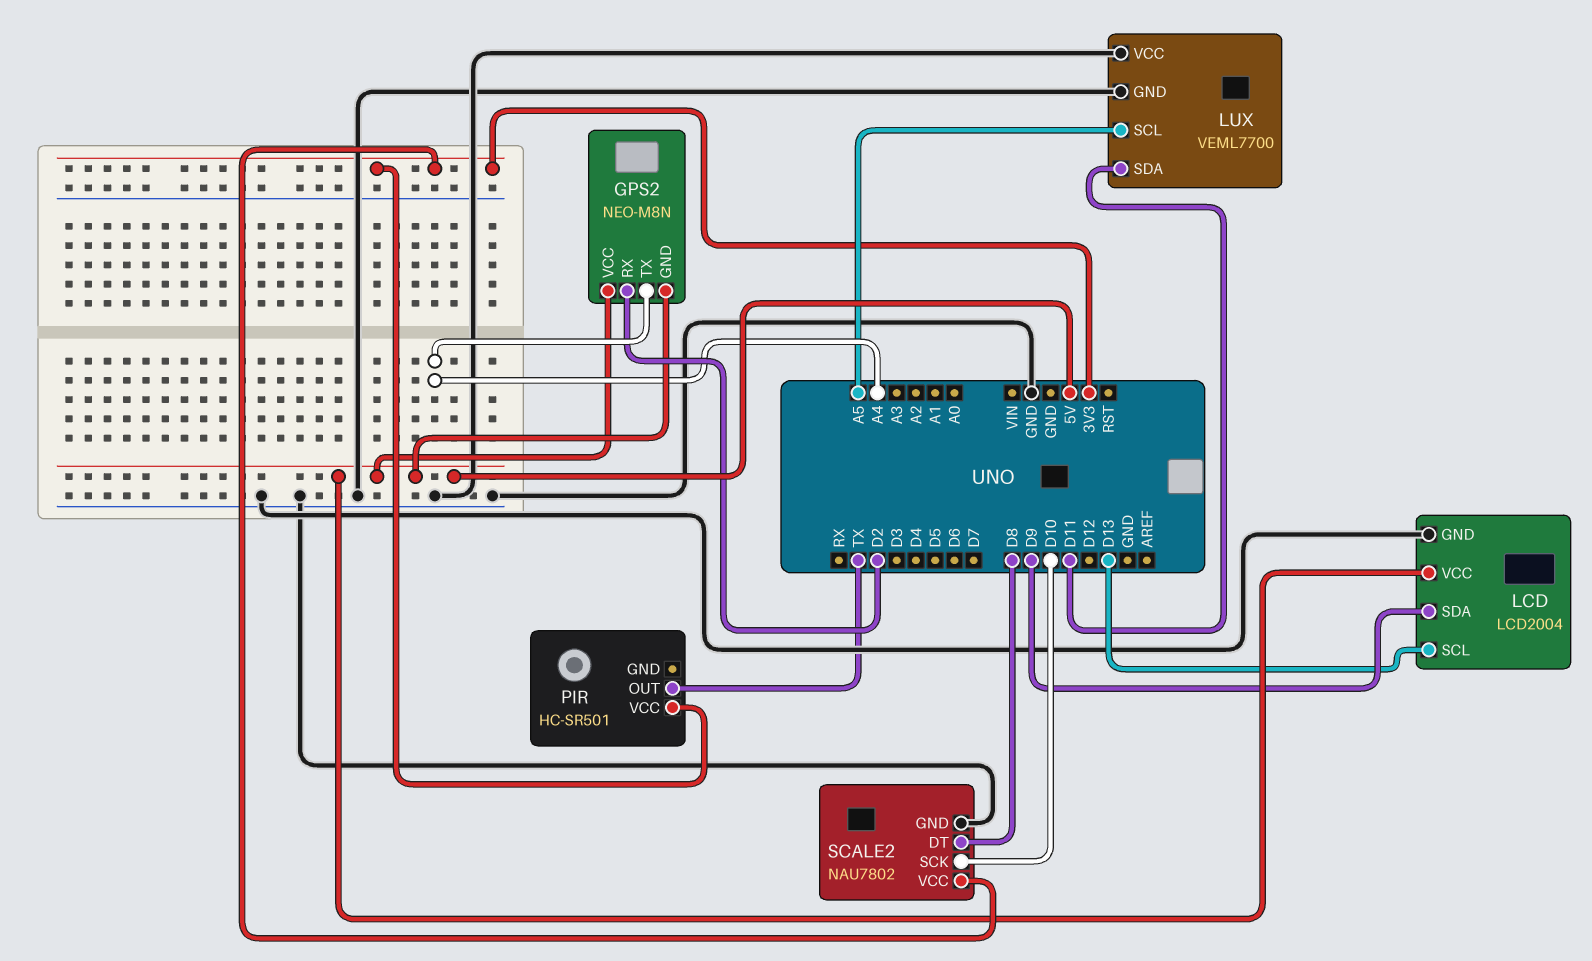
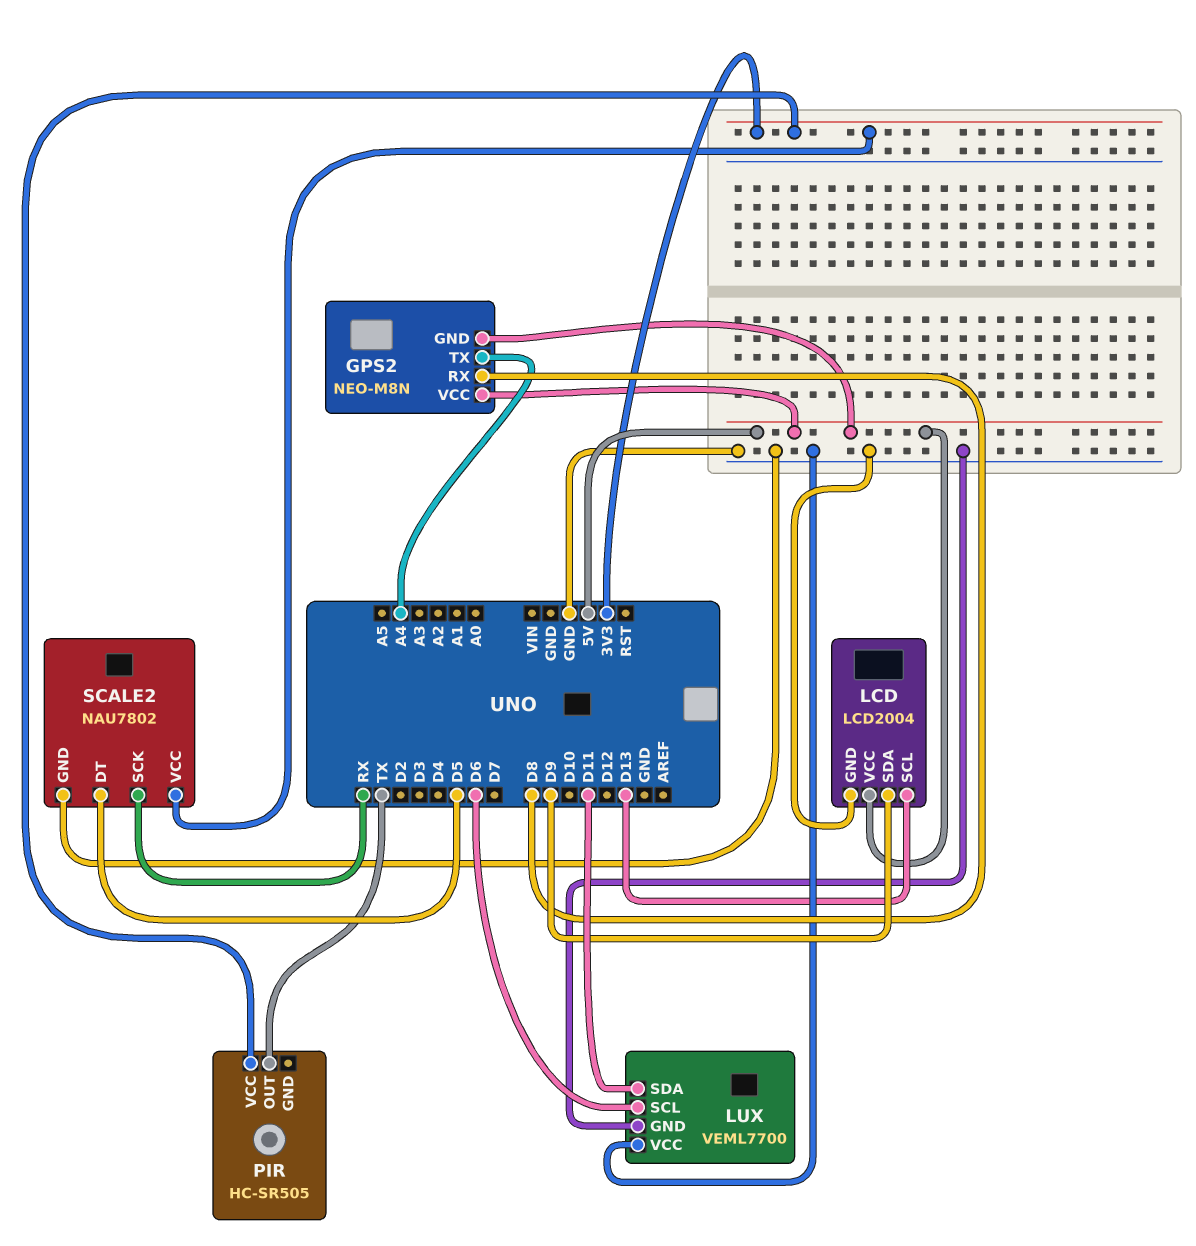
GPS2 pin RX: D2 -> D8
LUX pin SCL: A5 -> D6
PIR: HC-SR501 -> HC-SR505
SCALE2 pin DT: D8 -> D5
SCALE2 pin SCK: D10 -> RX

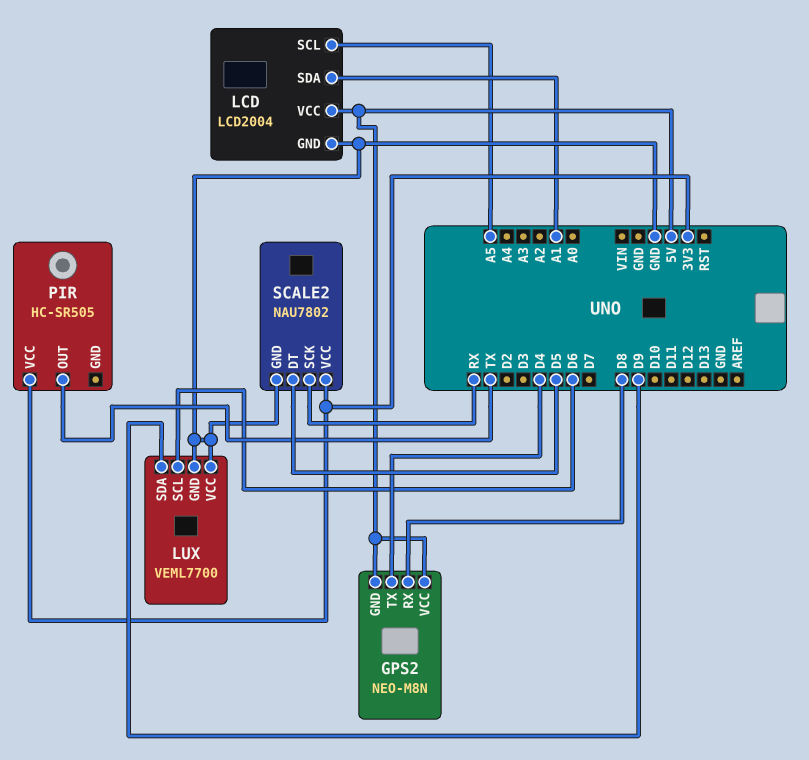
GPS2 pin TX: A4 -> D4
LCD pin SCL: D13 -> A5
LCD pin SDA: D9 -> A1
LUX pin SDA: D11 -> D9

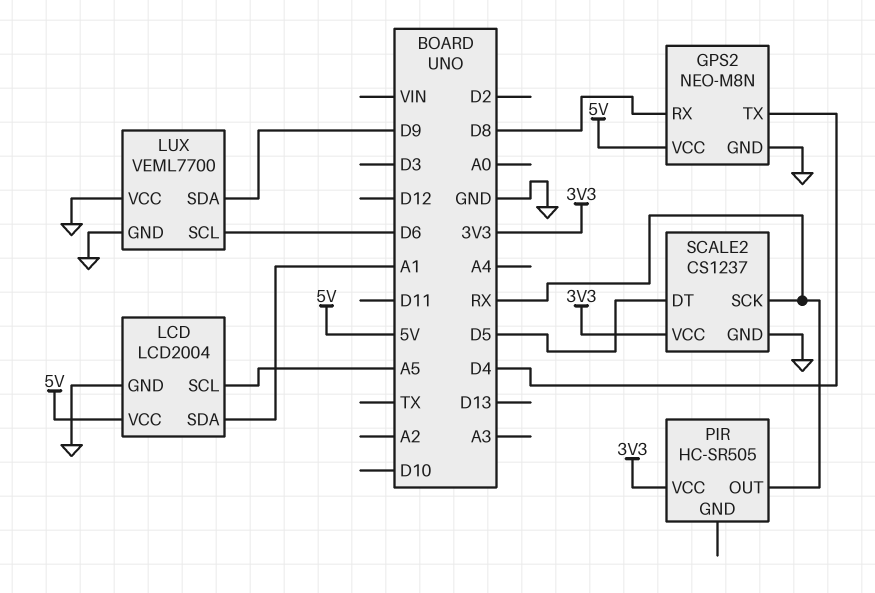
GPS2 pin GND: 5V -> GND
PIR pin OUT: TX -> RX
SCALE2: NAU7802 -> CS1237

